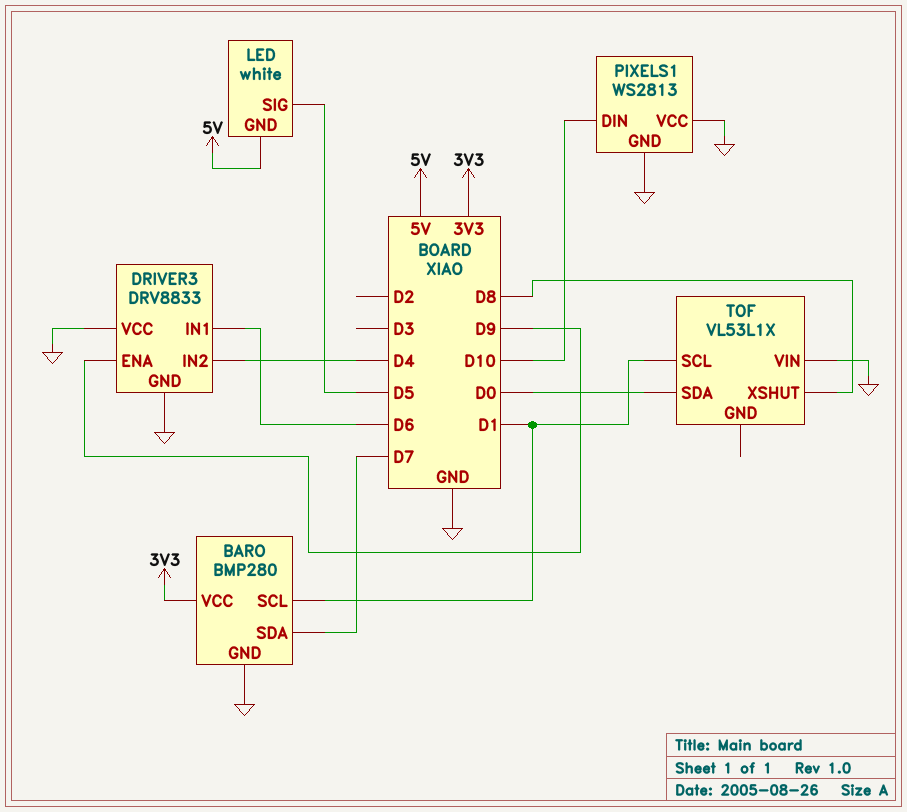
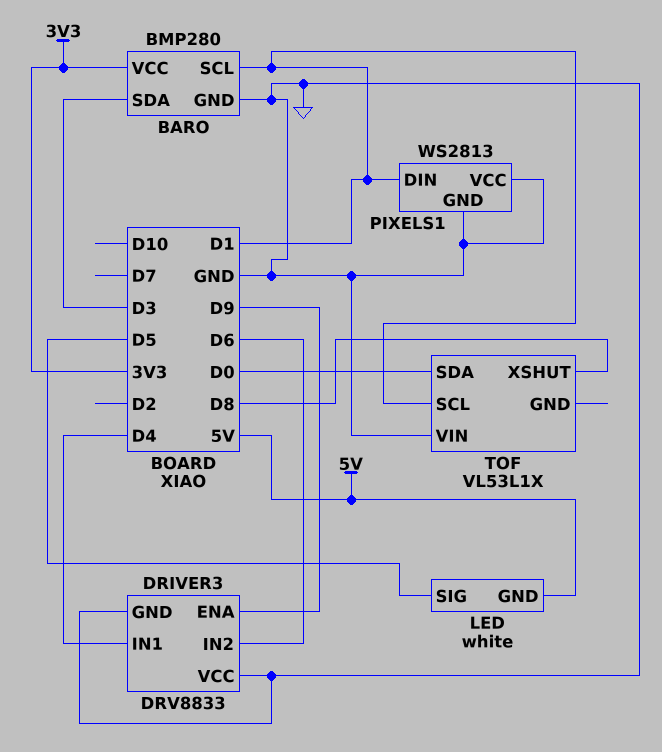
BARO pin SDA: D7 -> D3
DRIVER3 pin IN1: D6 -> D4
DRIVER3 pin IN2: D4 -> D6
PIXELS1 pin DIN: D10 -> D1

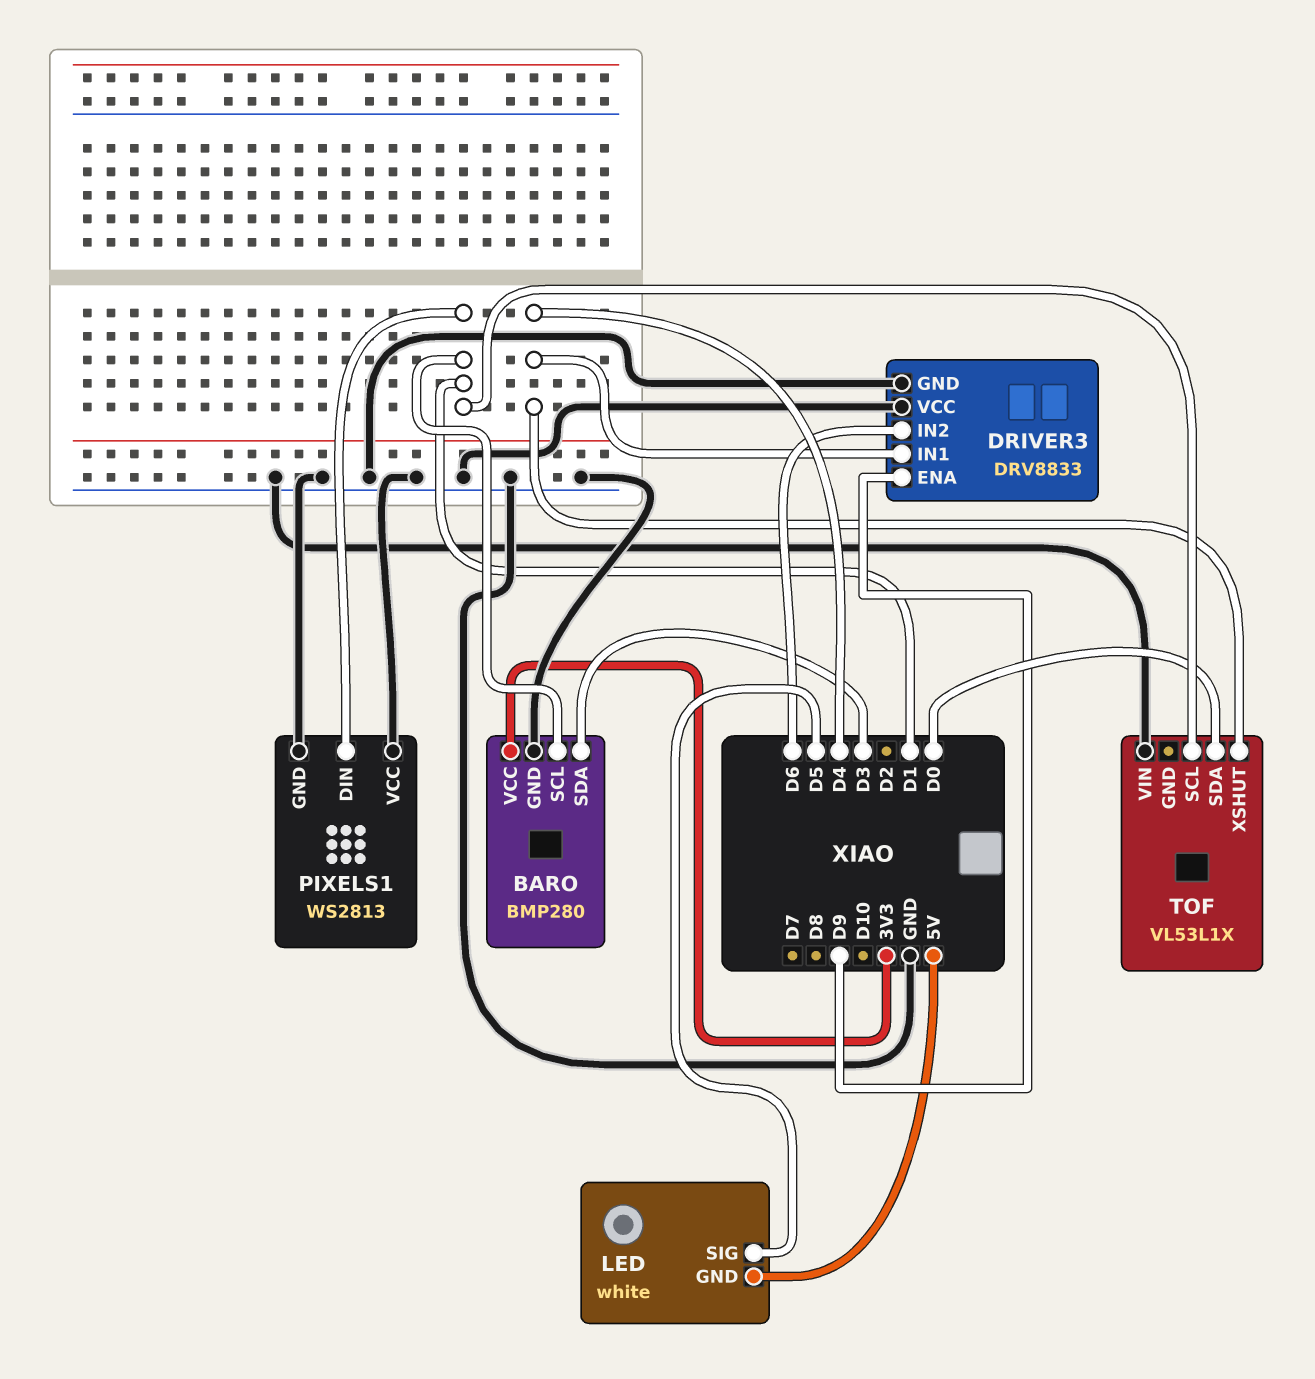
TOF pin XSHUT: D8 -> D4

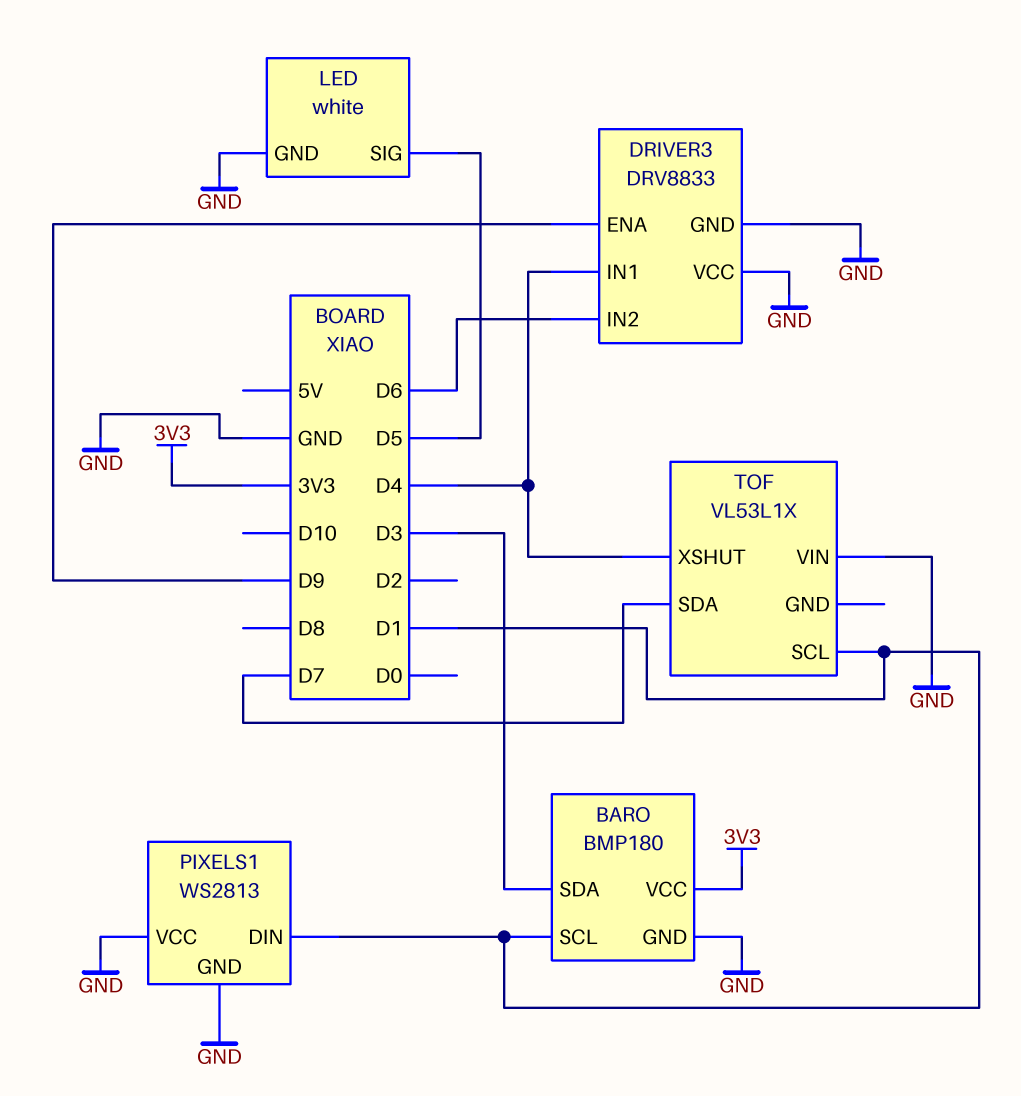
BARO: BMP280 -> BMP180
LED pin GND: 5V -> GND
TOF pin SDA: D0 -> D7

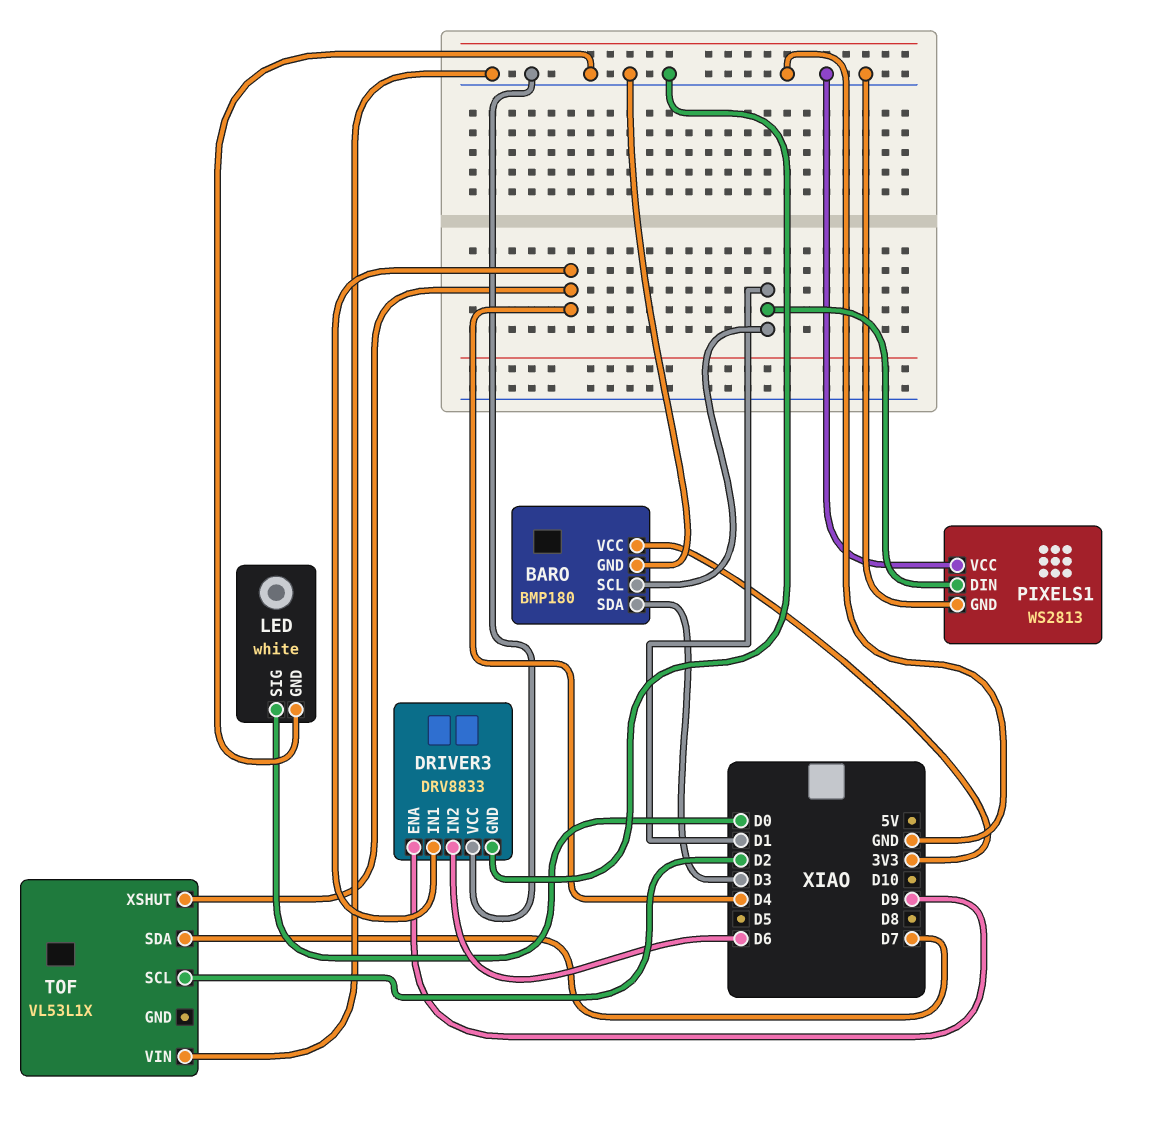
LED pin SIG: D5 -> D0
TOF pin SCL: D1 -> D2

